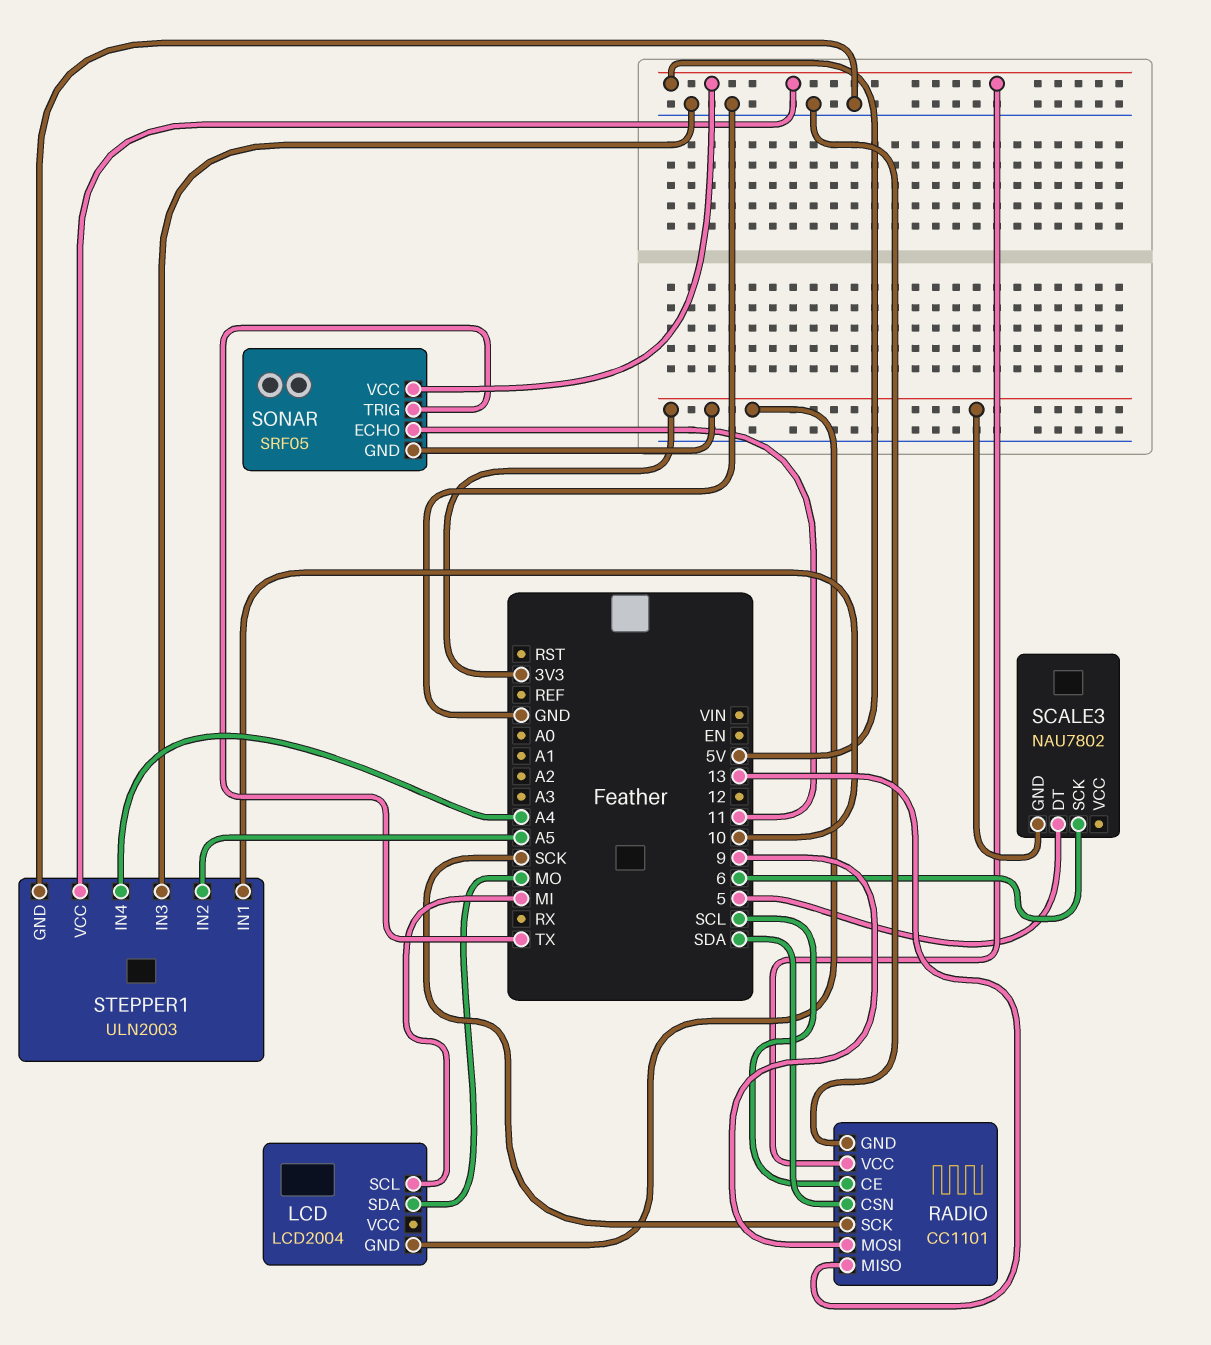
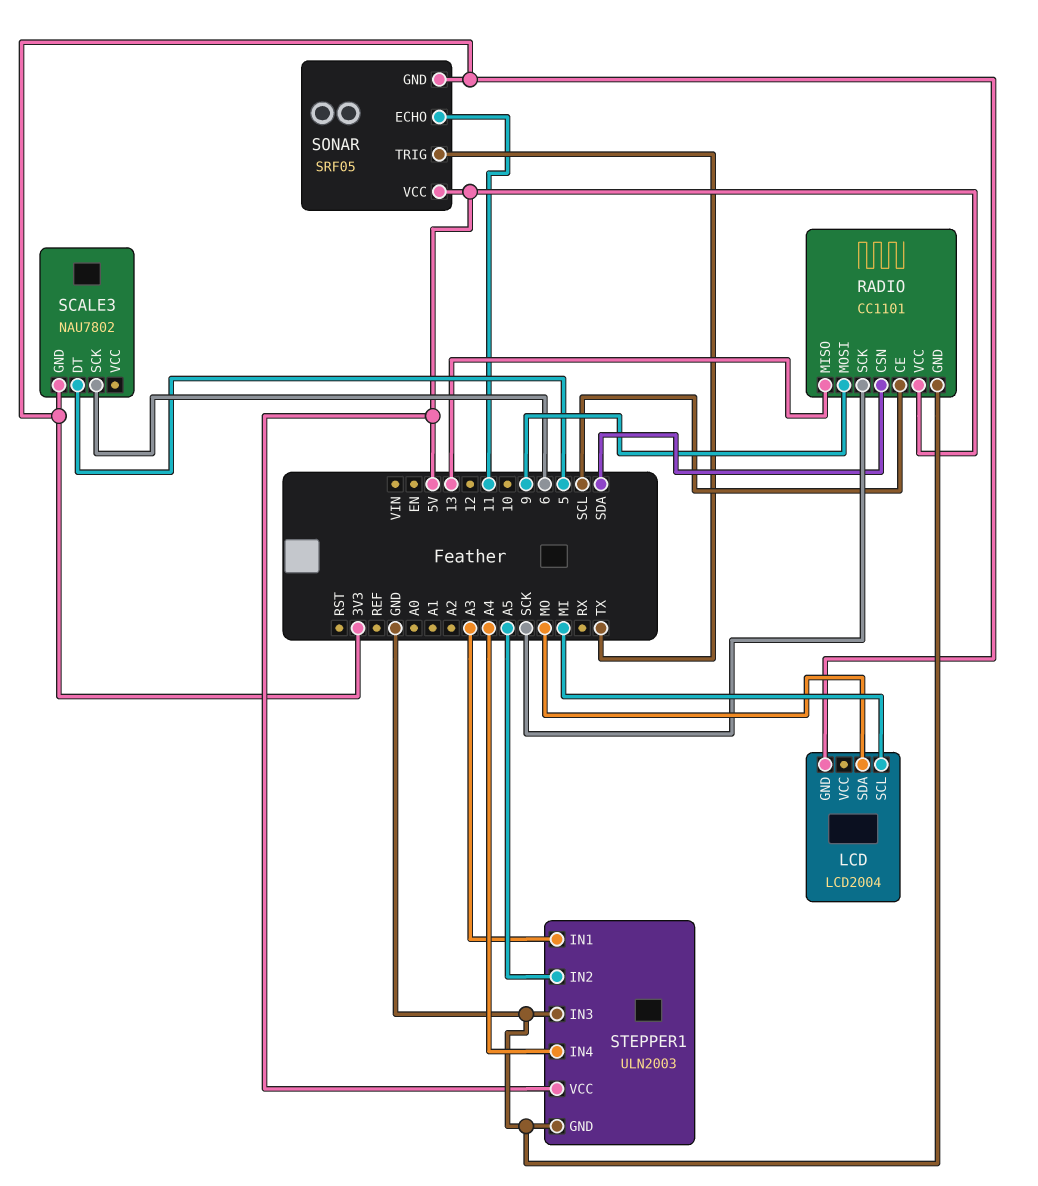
STEPPER1 pin IN1: 10 -> A3

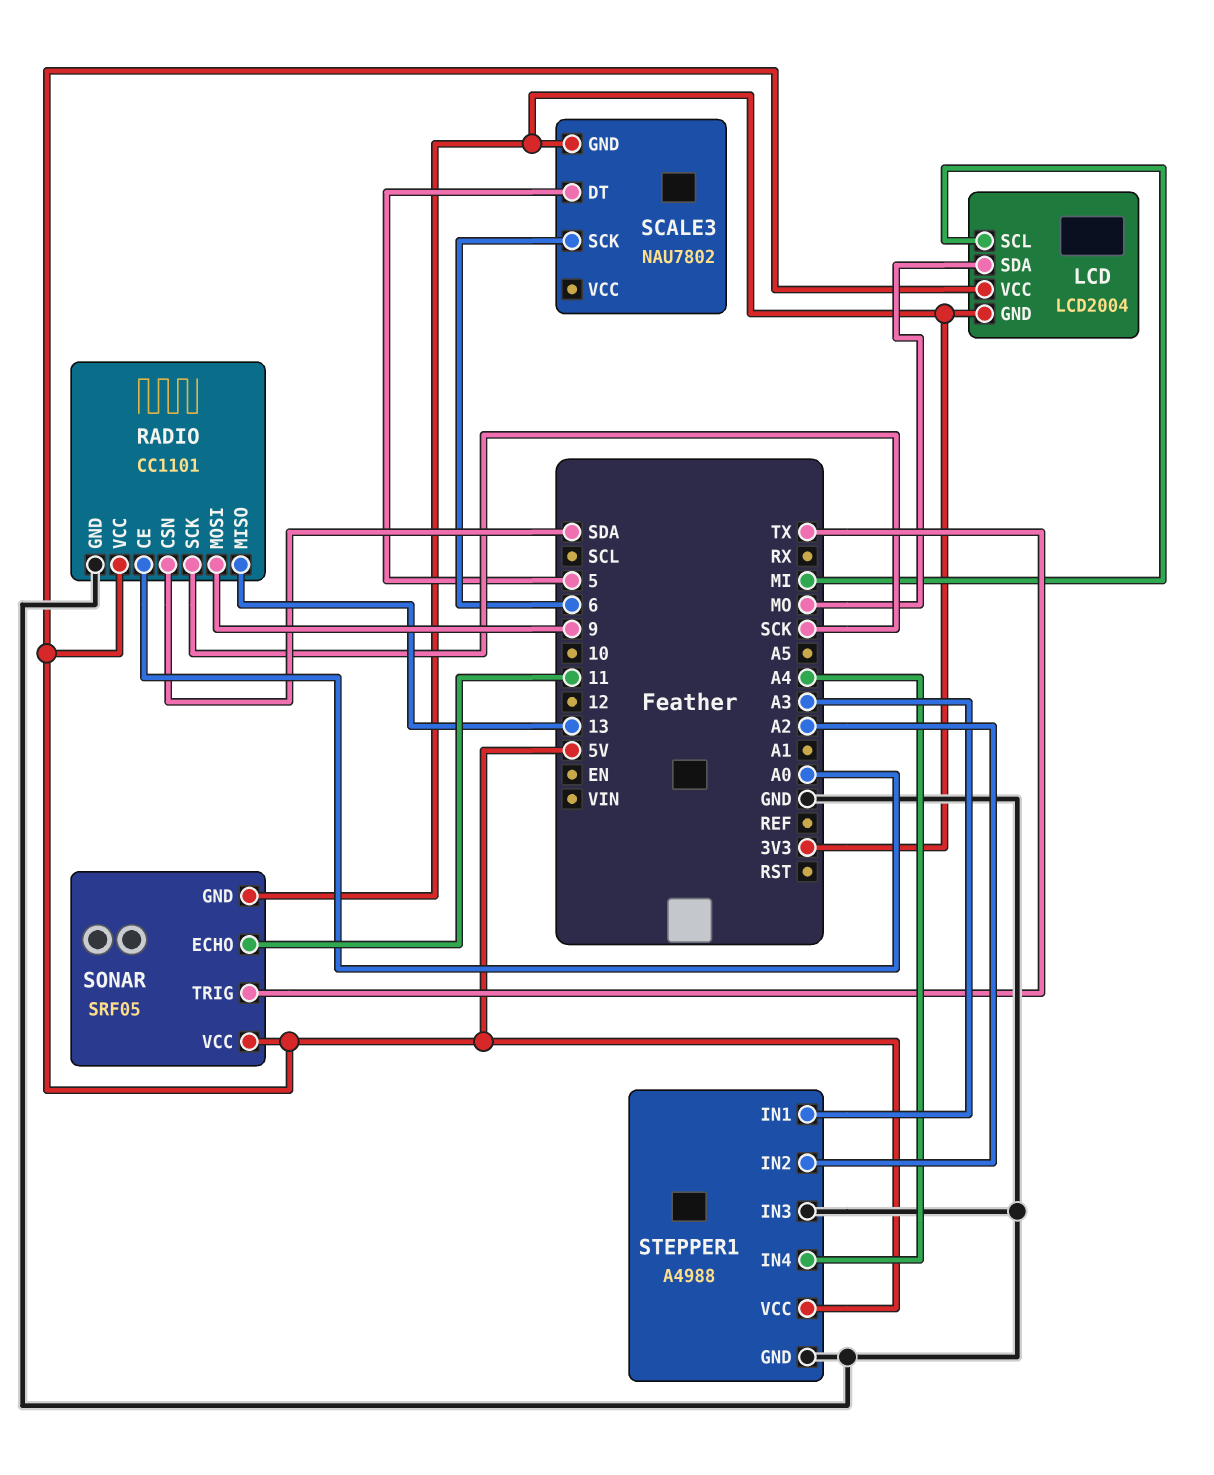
LCD pin VCC: none -> 5V
RADIO pin CE: SCL -> A0
STEPPER1: ULN2003 -> A4988
STEPPER1 pin IN2: A5 -> A2

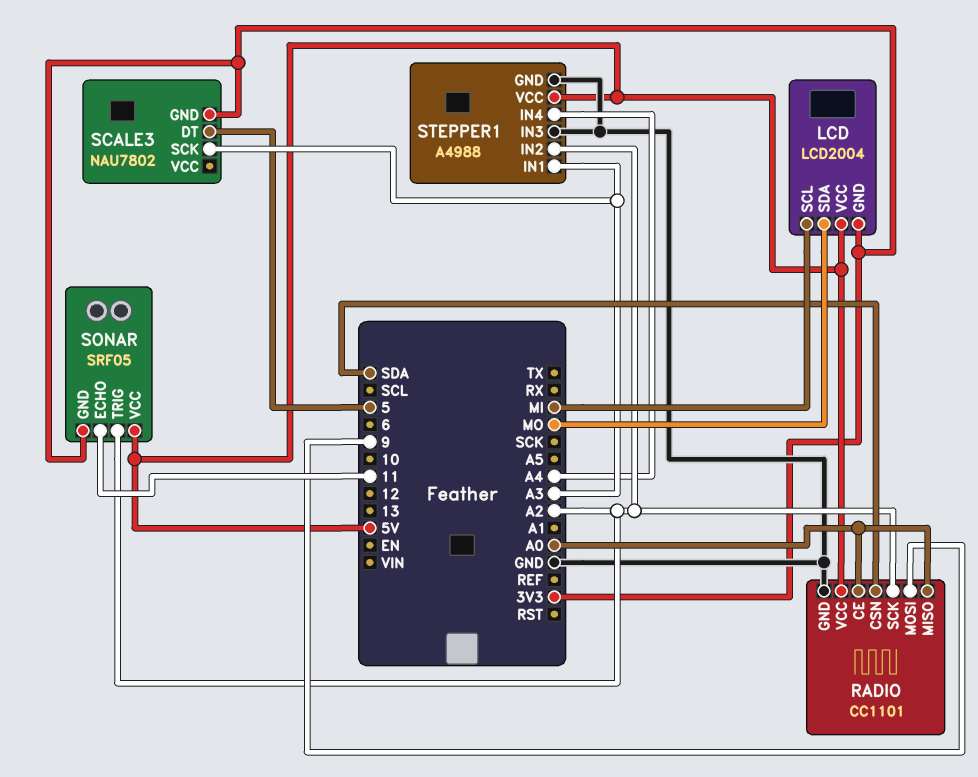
RADIO pin MISO: 13 -> A0
RADIO pin SCK: SCK -> A2
SCALE3 pin SCK: 6 -> A3
SONAR pin TRIG: TX -> A2

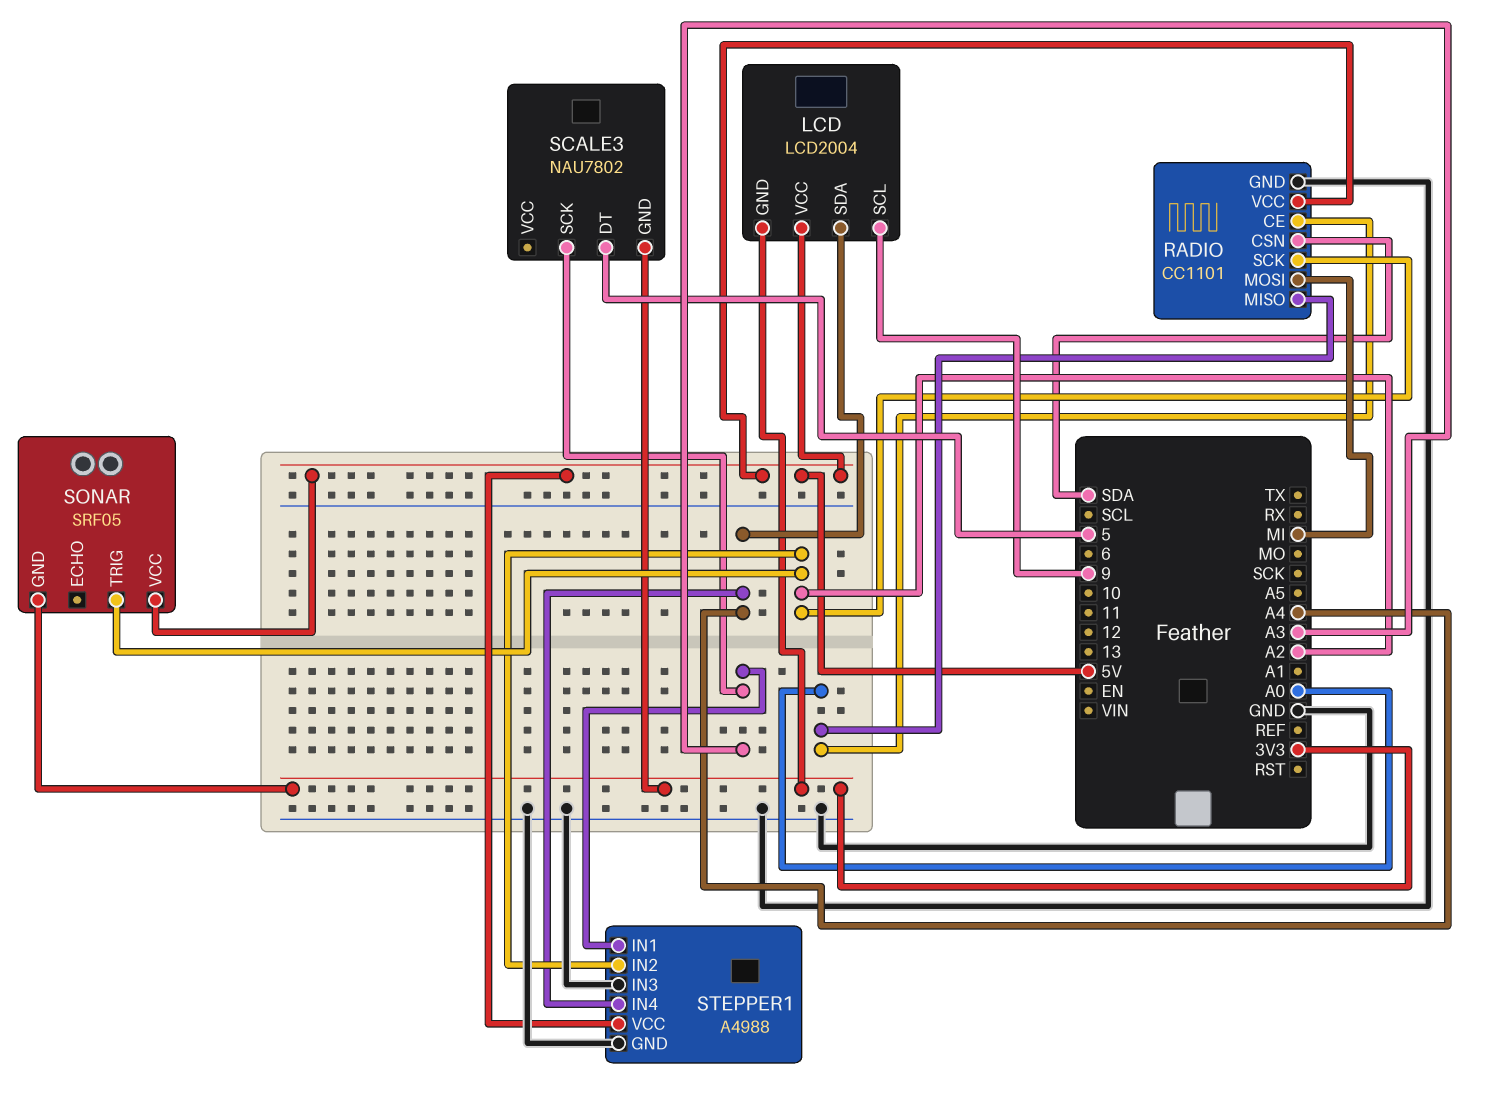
LCD pin SCL: MI -> 9
LCD pin SDA: MO -> A4
RADIO pin MOSI: 9 -> MI
SONAR pin ECHO: 11 -> none

